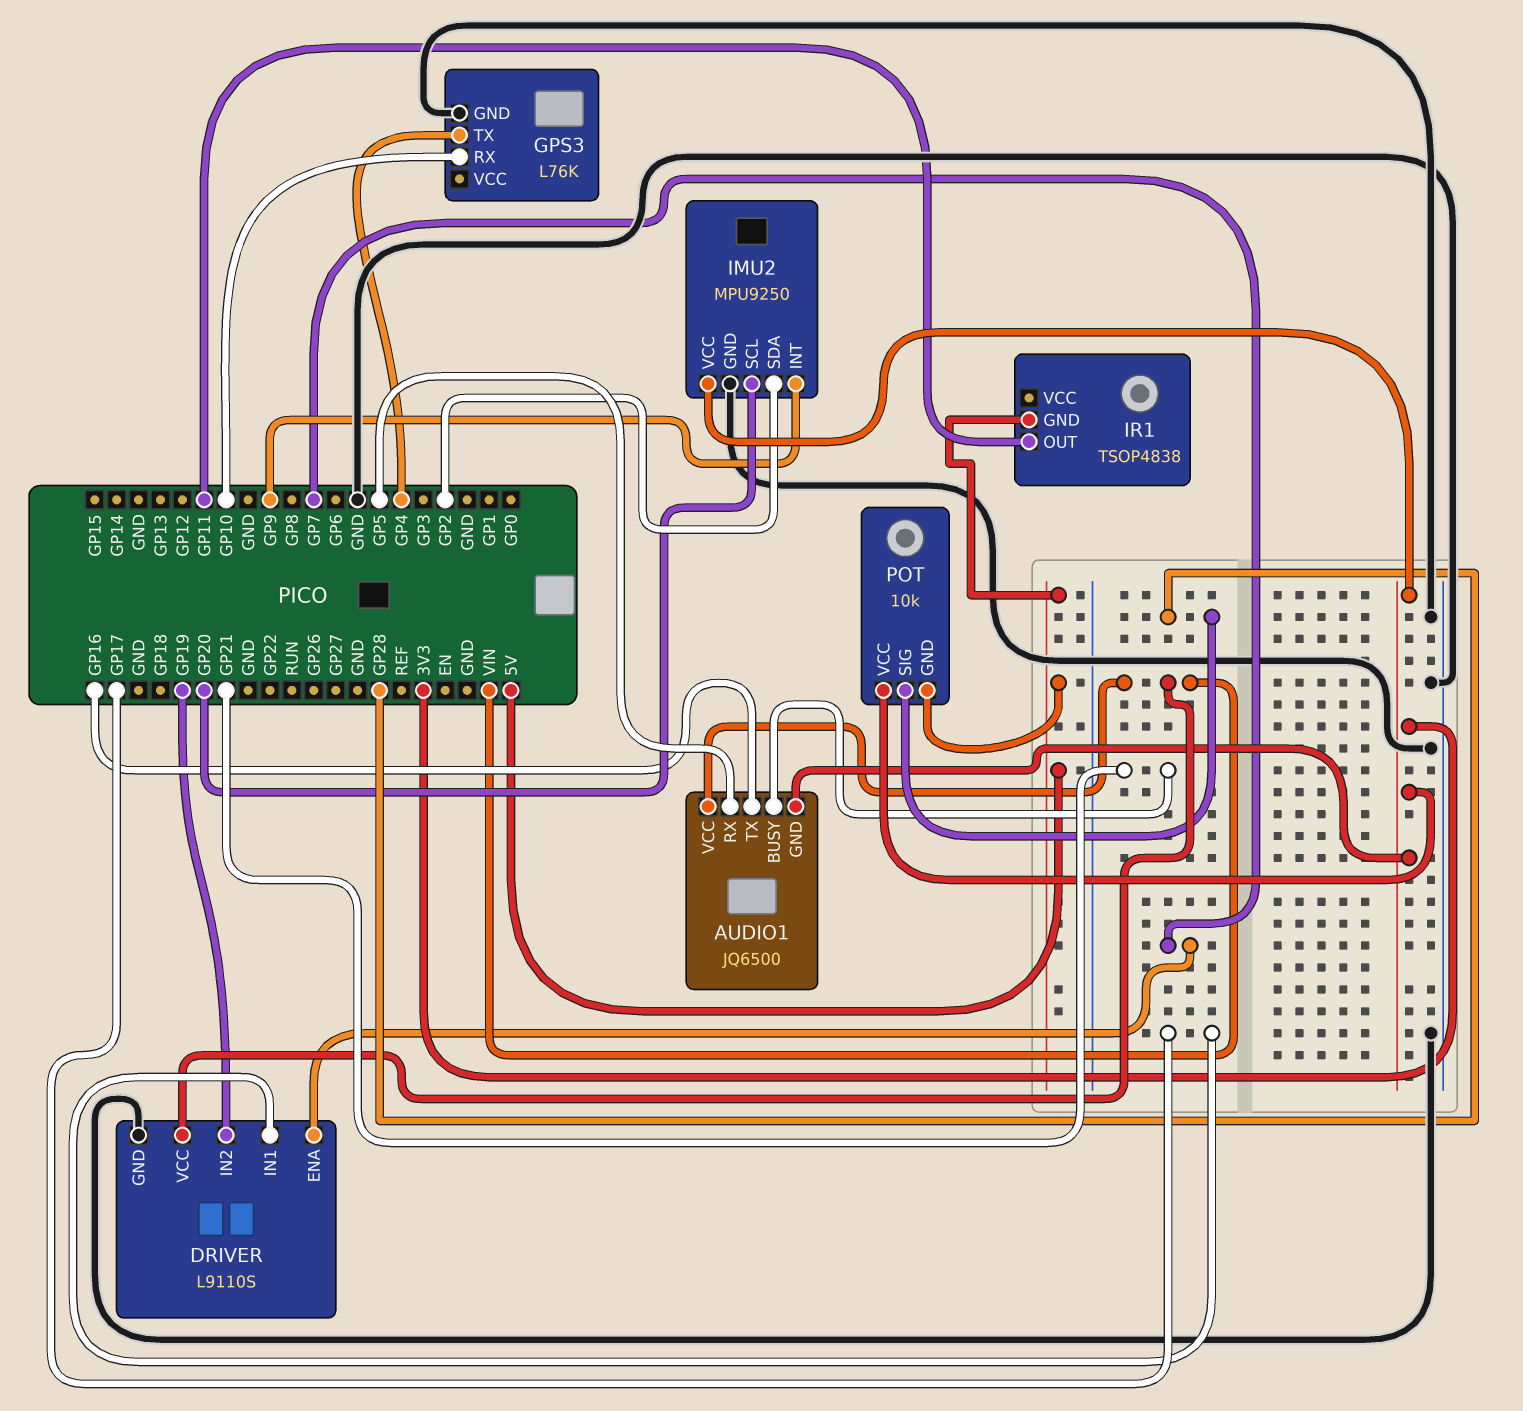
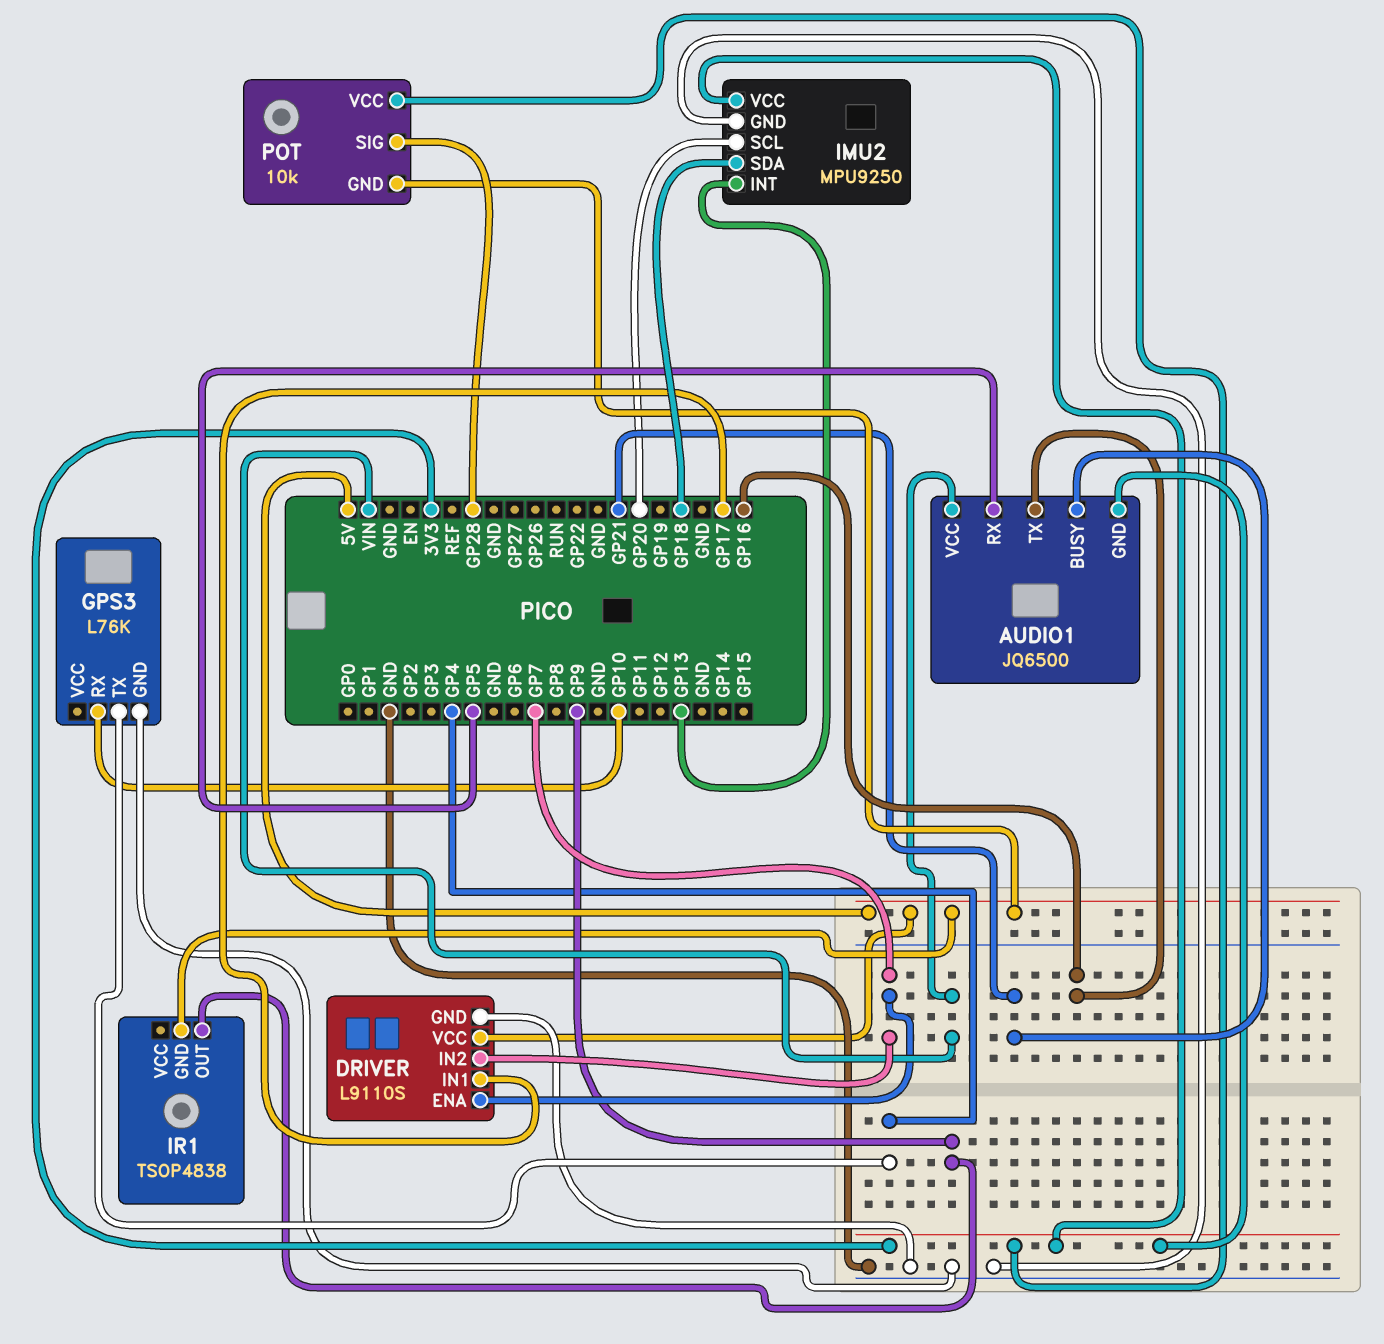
DRIVER pin IN2: GP19 -> GP7
DRIVER pin VCC: VIN -> 5V
IMU2 pin INT: GP9 -> GP13
IMU2 pin SDA: GP2 -> GP18
IR1 pin OUT: GP11 -> GP9

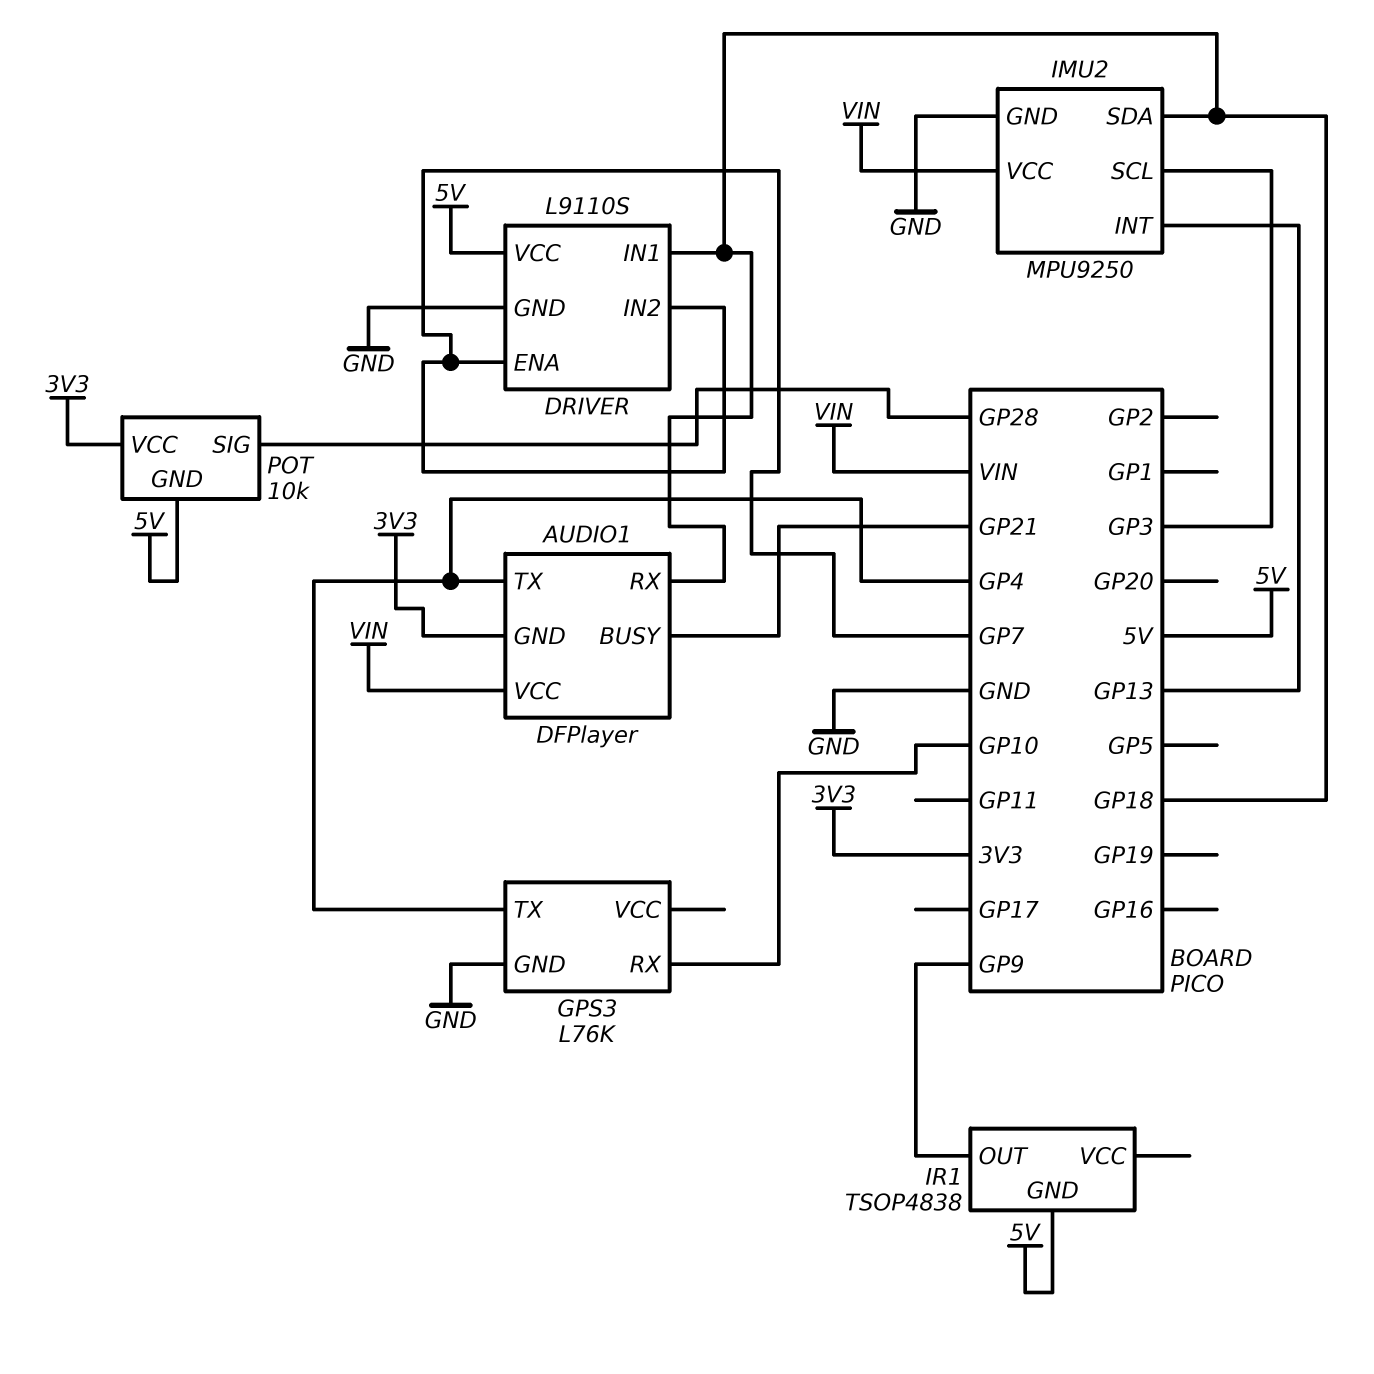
AUDIO1: JQ6500 -> DFPlayer
AUDIO1 pin RX: GP5 -> GP18
AUDIO1 pin TX: GP16 -> GP4
DRIVER pin IN1: GP17 -> GP18
IMU2 pin SCL: GP20 -> GP3
IMU2 pin VCC: 3V3 -> VIN

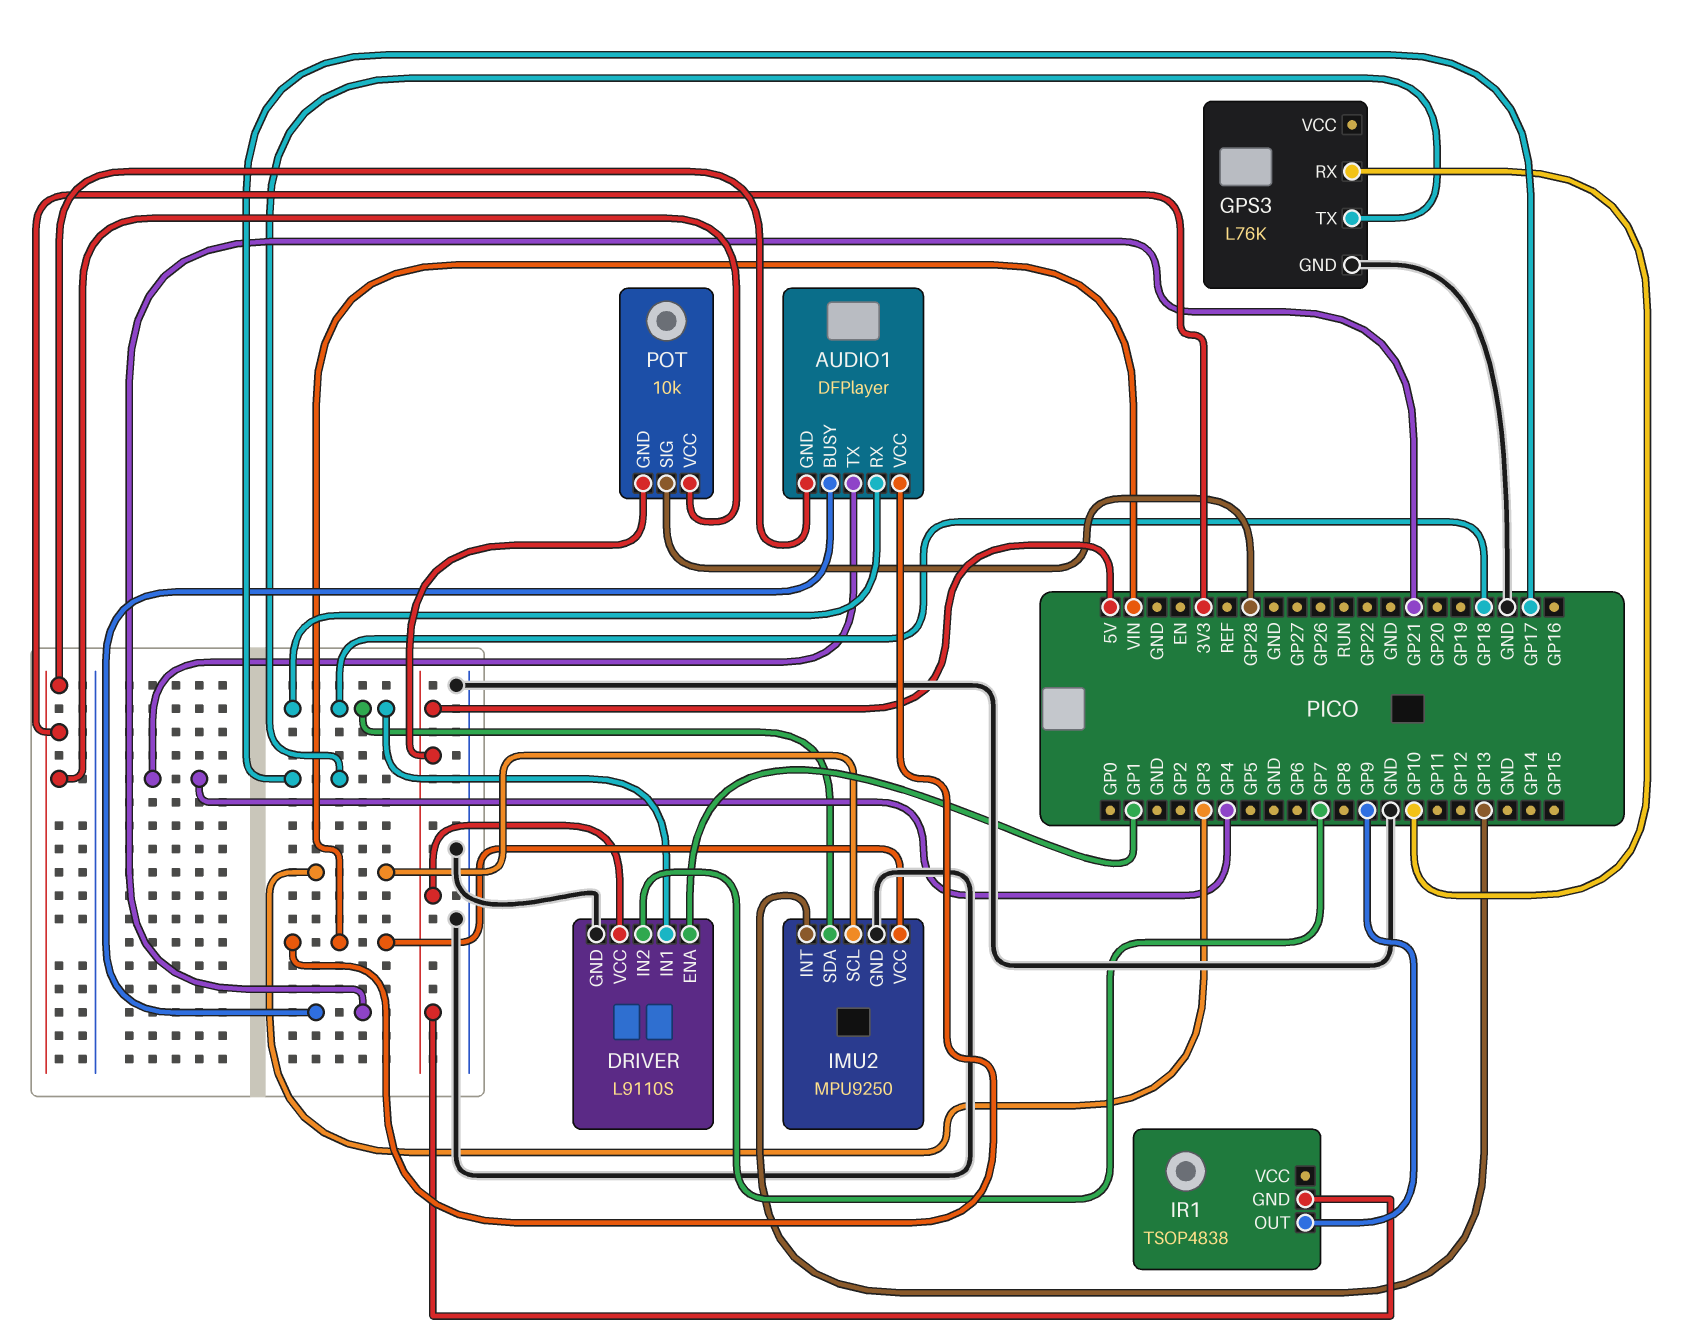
DRIVER pin ENA: GP7 -> GP1
GPS3 pin TX: GP4 -> GP17

